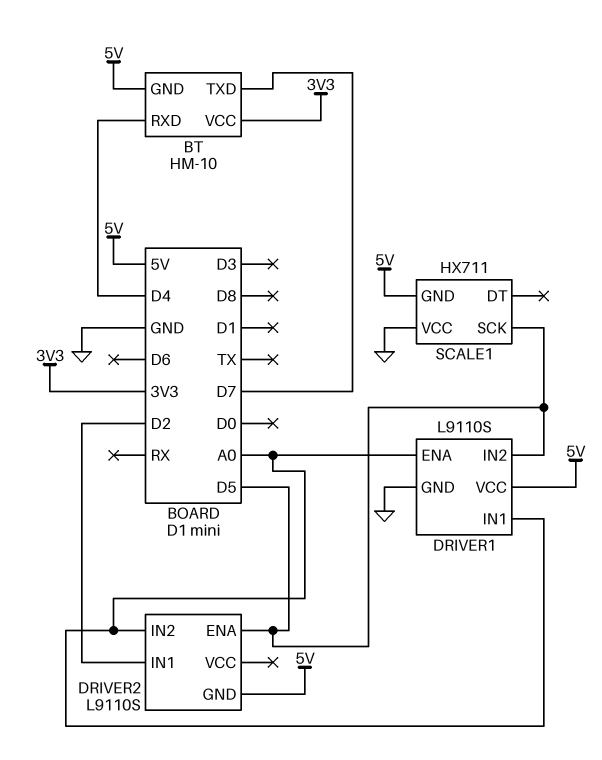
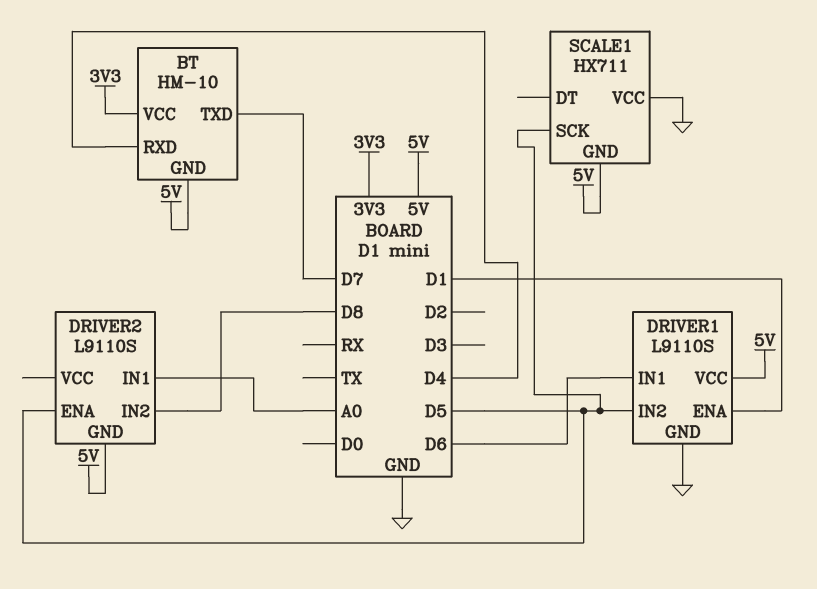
DRIVER1 pin ENA: A0 -> D1
DRIVER1 pin IN1: A0 -> D6
DRIVER2 pin IN1: D2 -> A0
DRIVER2 pin IN2: A0 -> D8

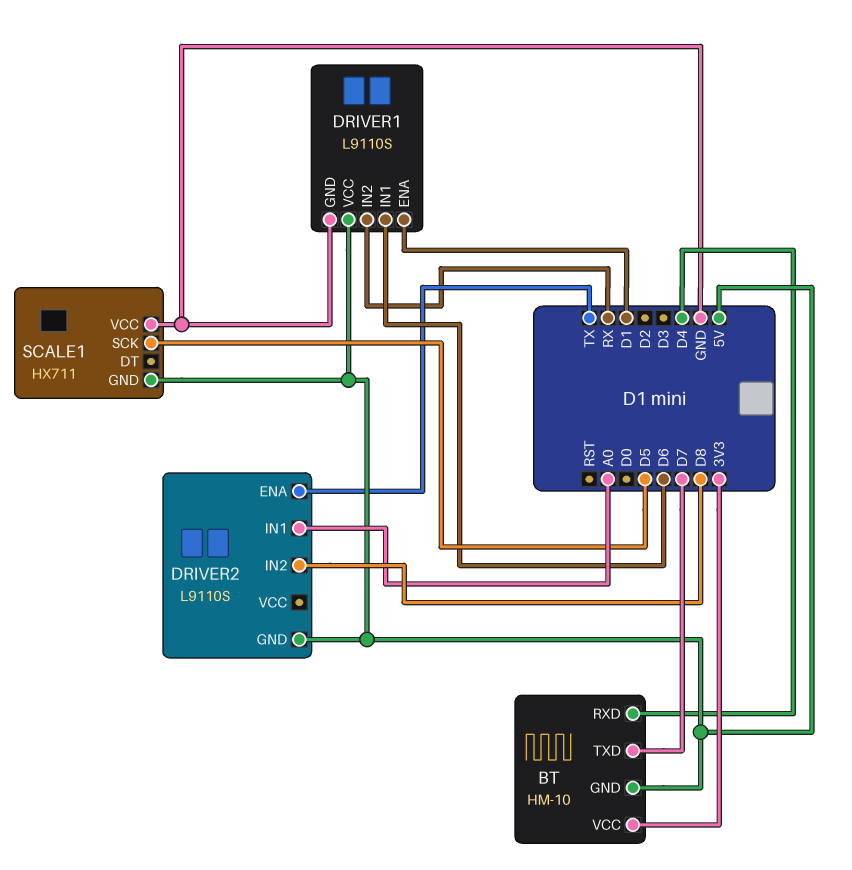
DRIVER1 pin IN2: D5 -> RX
DRIVER2 pin ENA: D5 -> TX

